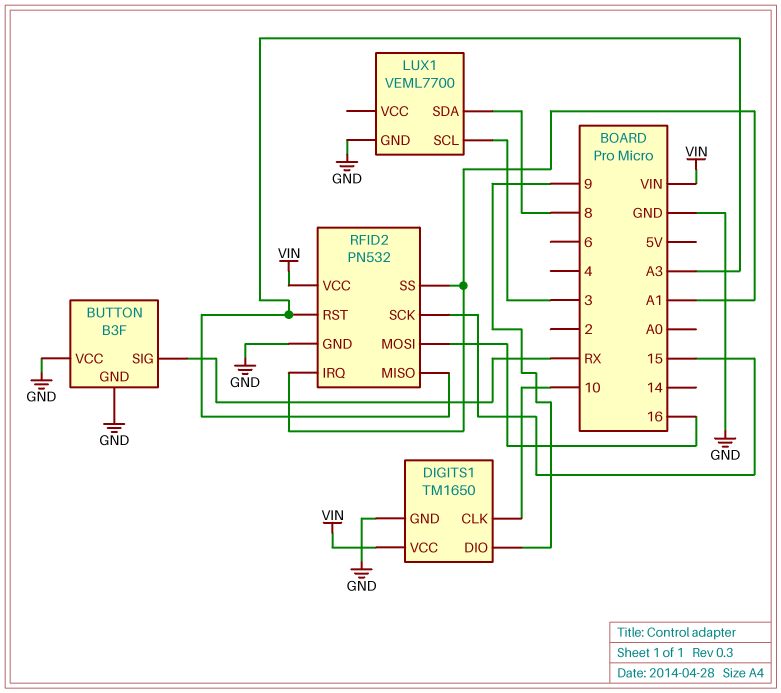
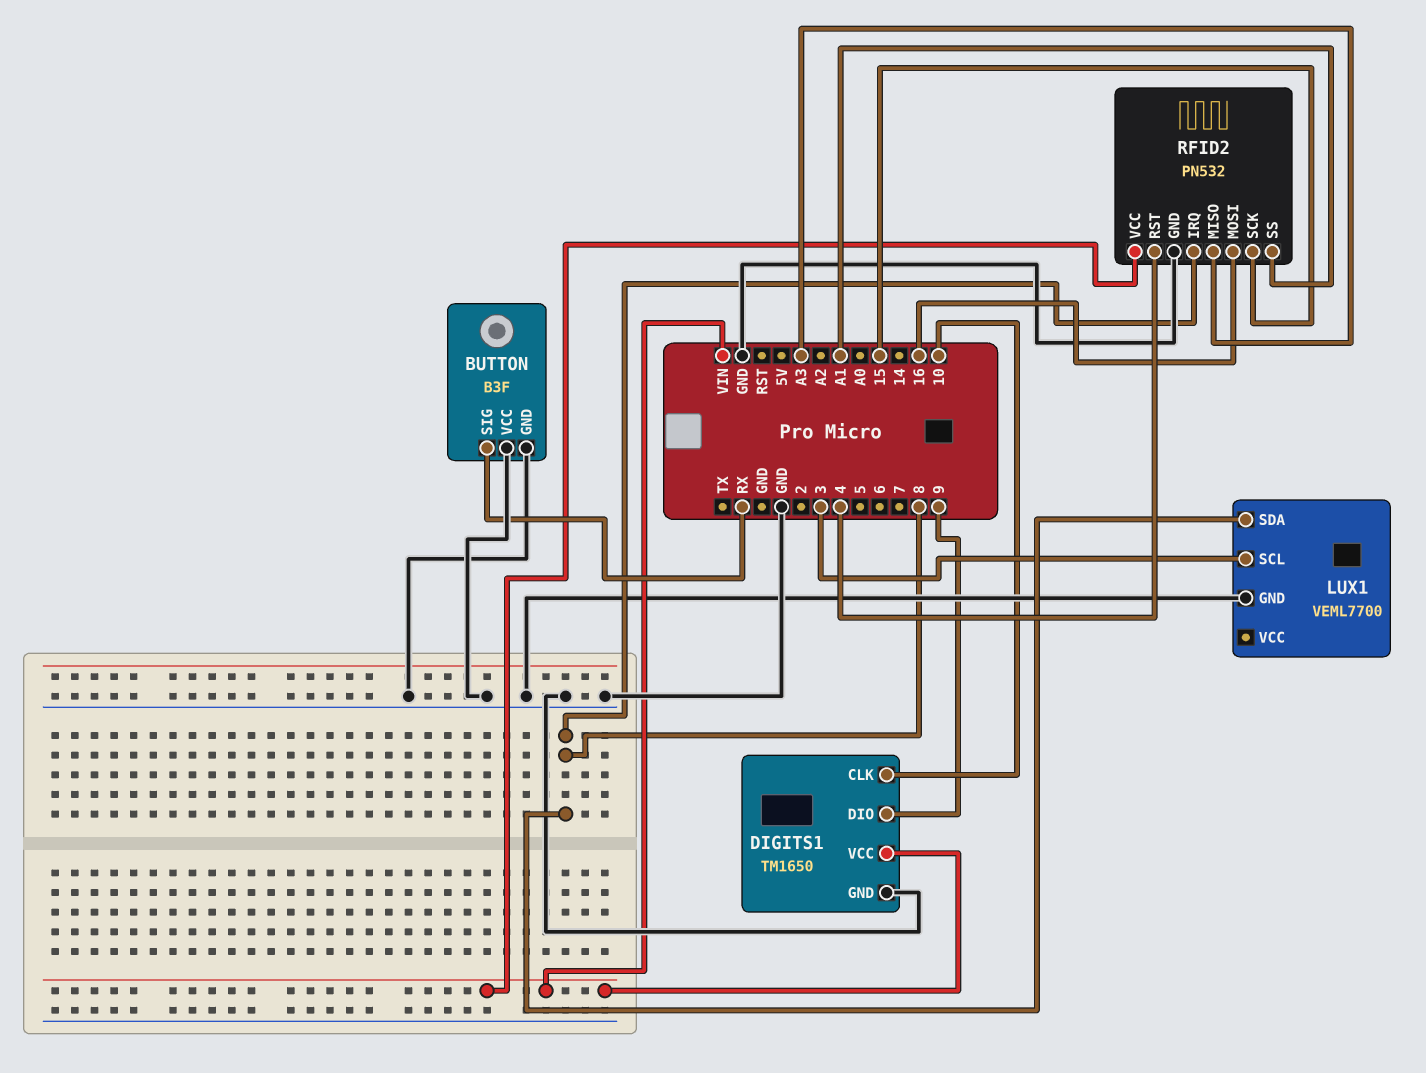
RFID2 pin IRQ: A1 -> 8
RFID2 pin RST: A3 -> 4

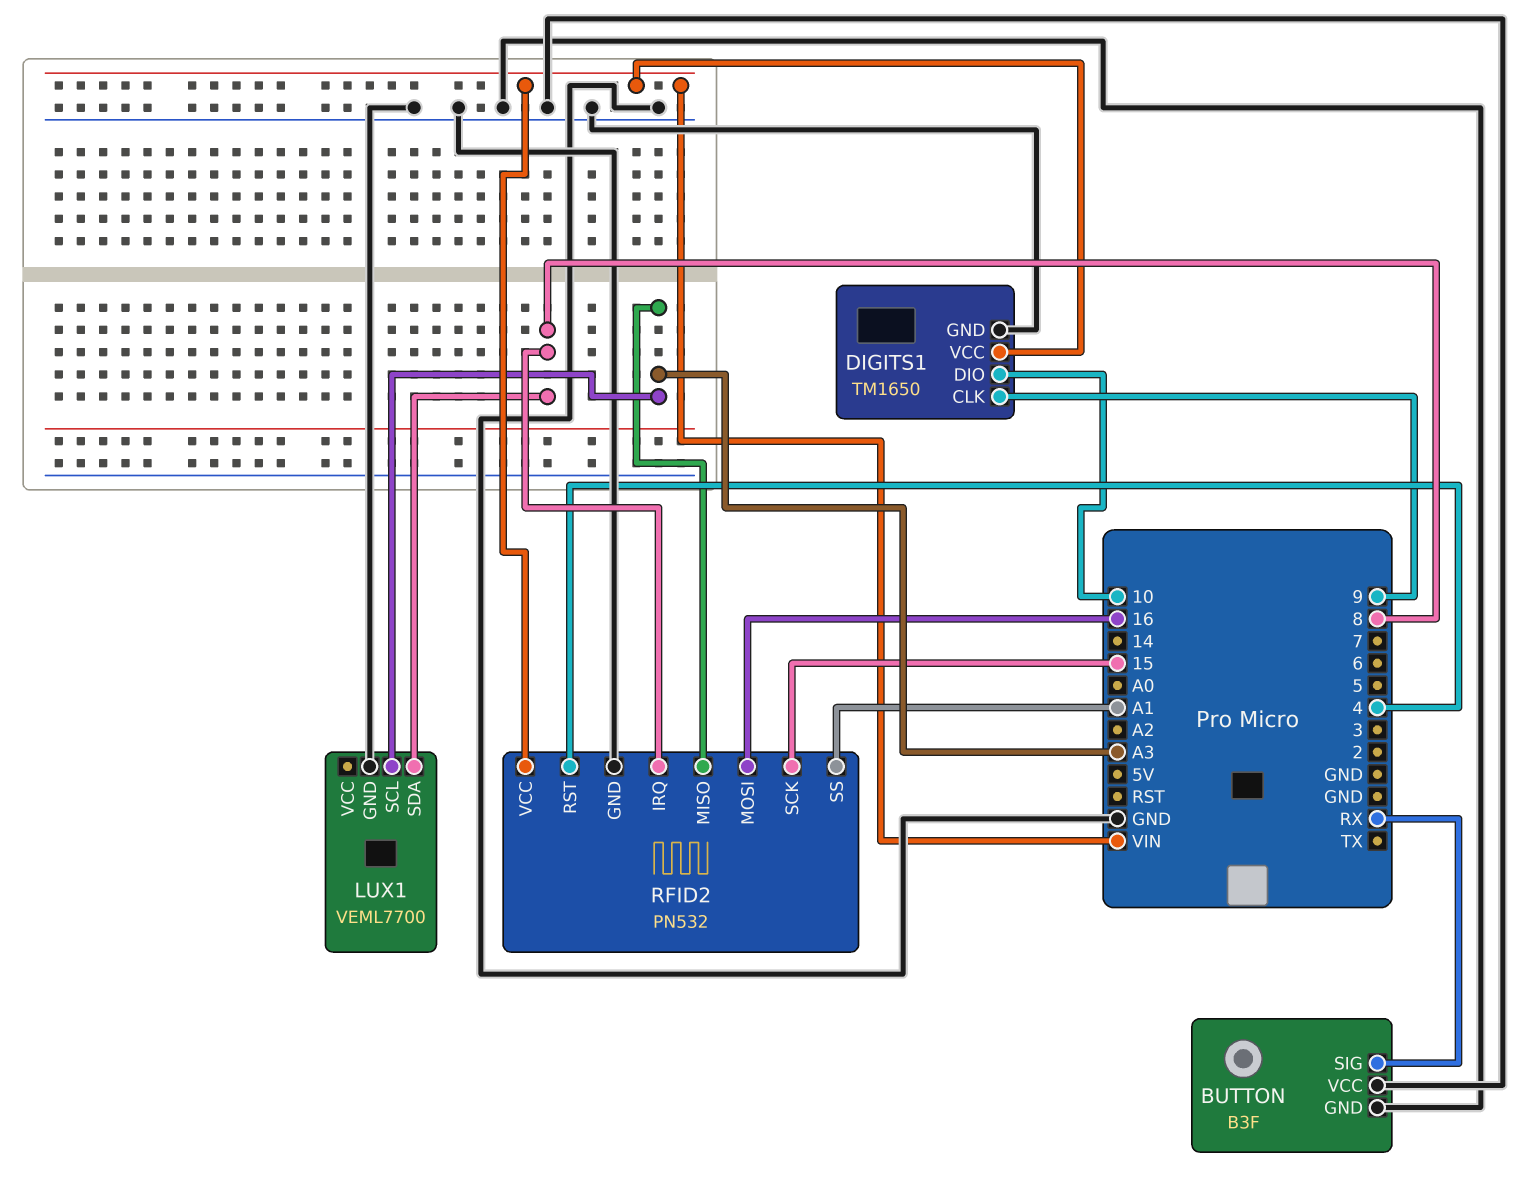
DIGITS1 pin CLK: 10 -> 9
DIGITS1 pin DIO: 9 -> 10
LUX1 pin SCL: 3 -> A3

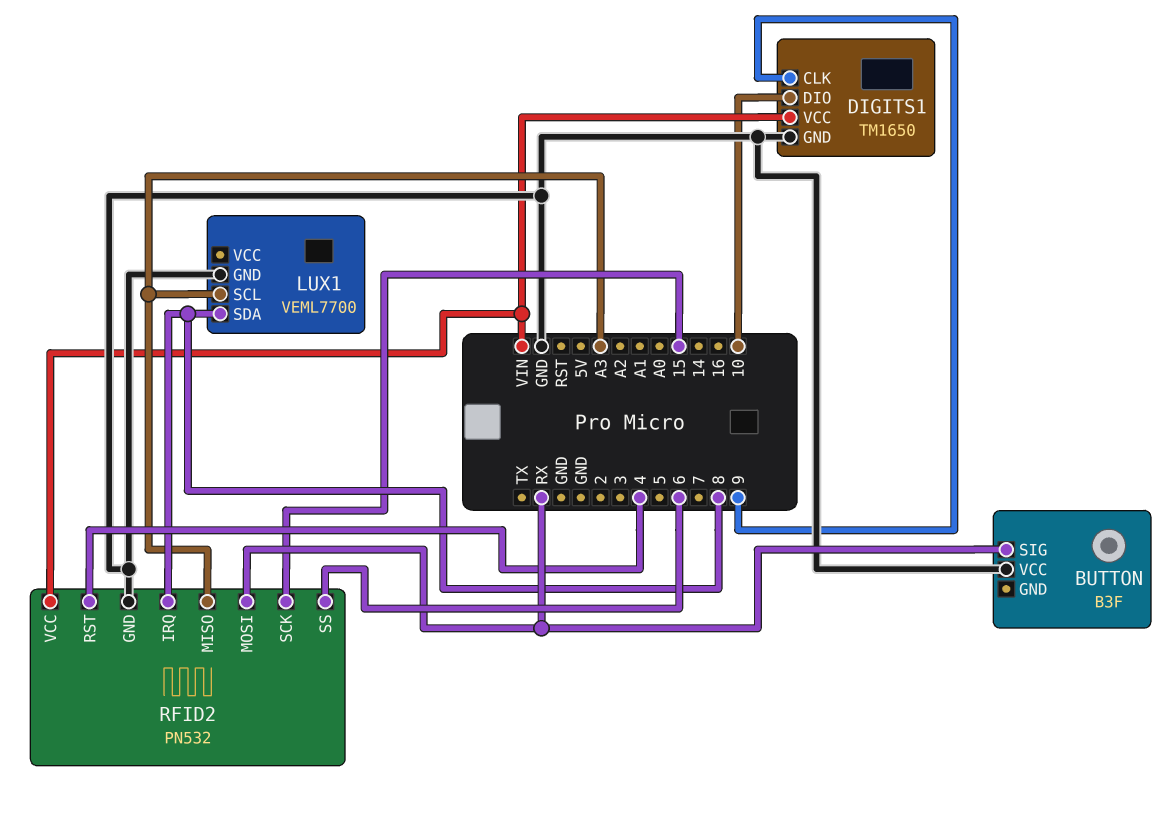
BUTTON pin GND: GND -> none
RFID2 pin MOSI: 16 -> RX
RFID2 pin SS: A1 -> 6

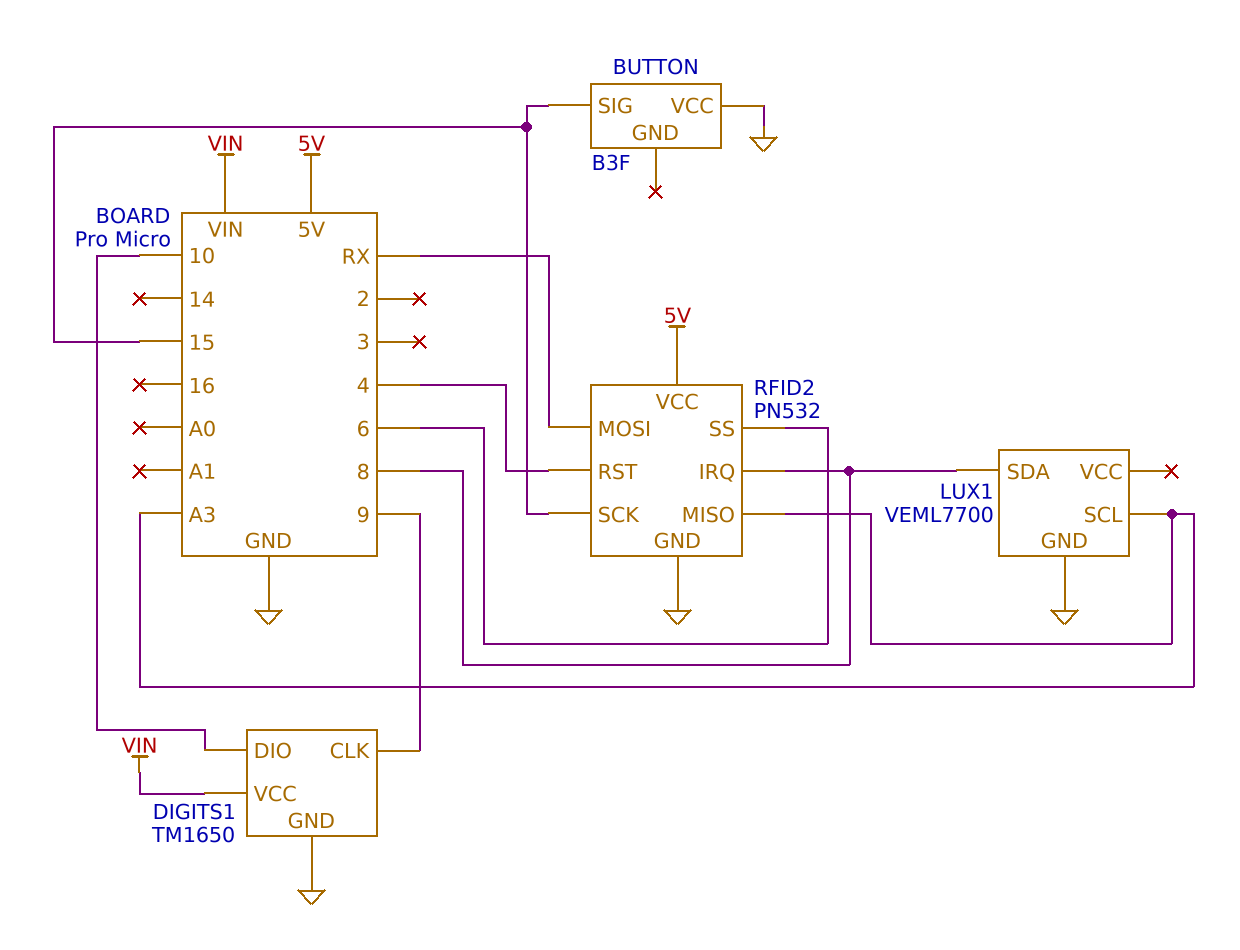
BUTTON pin SIG: RX -> 15
RFID2 pin VCC: VIN -> 5V

